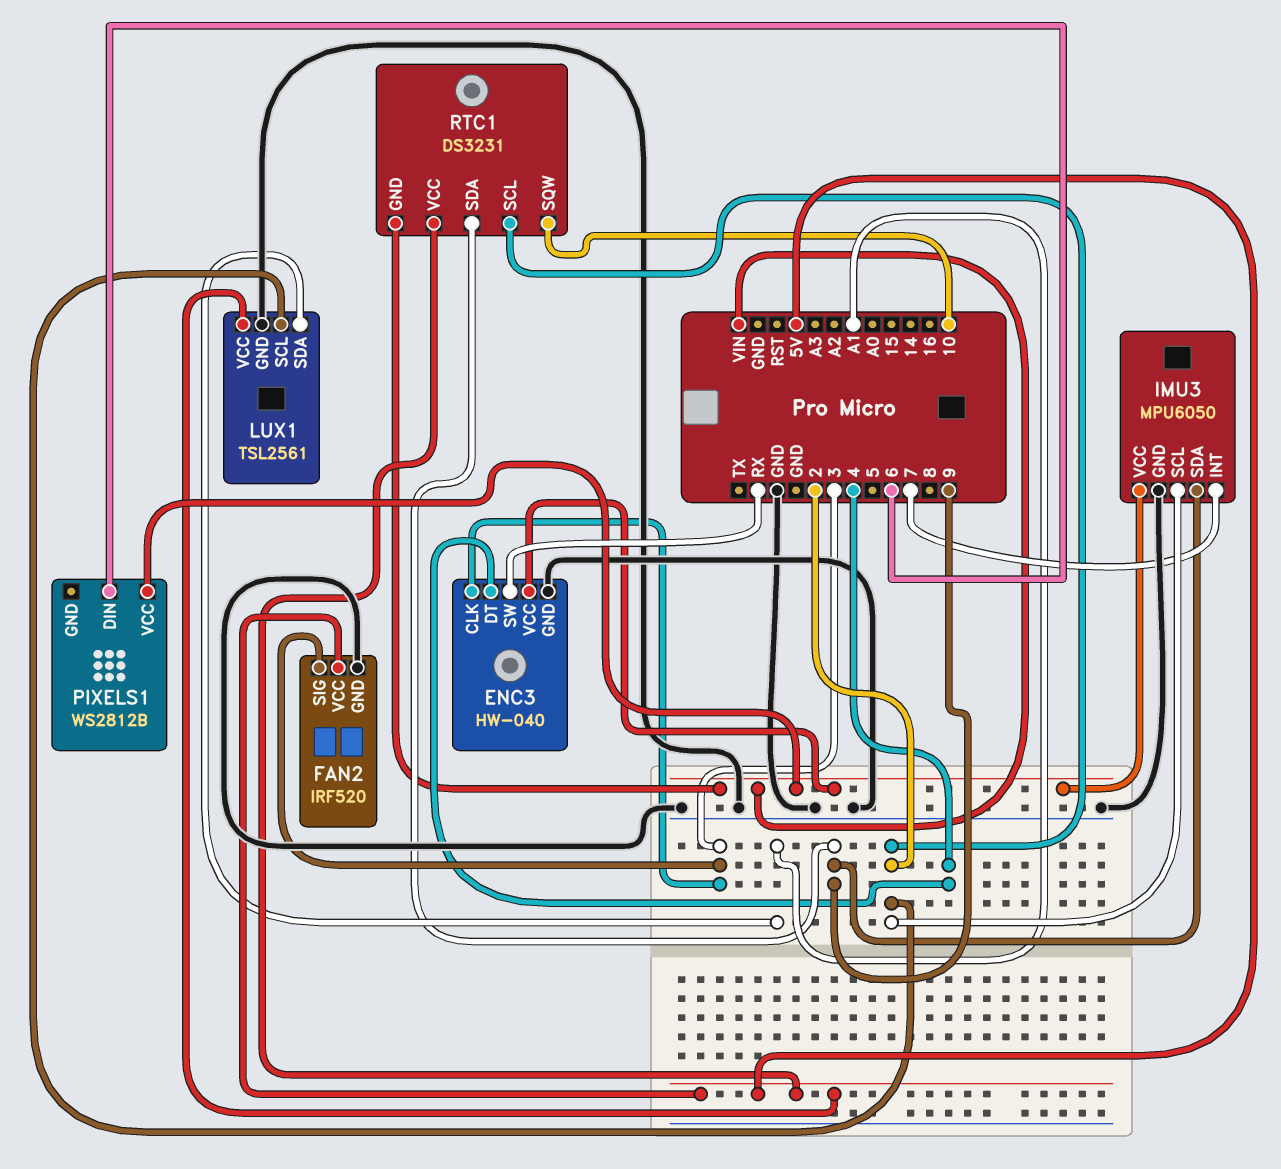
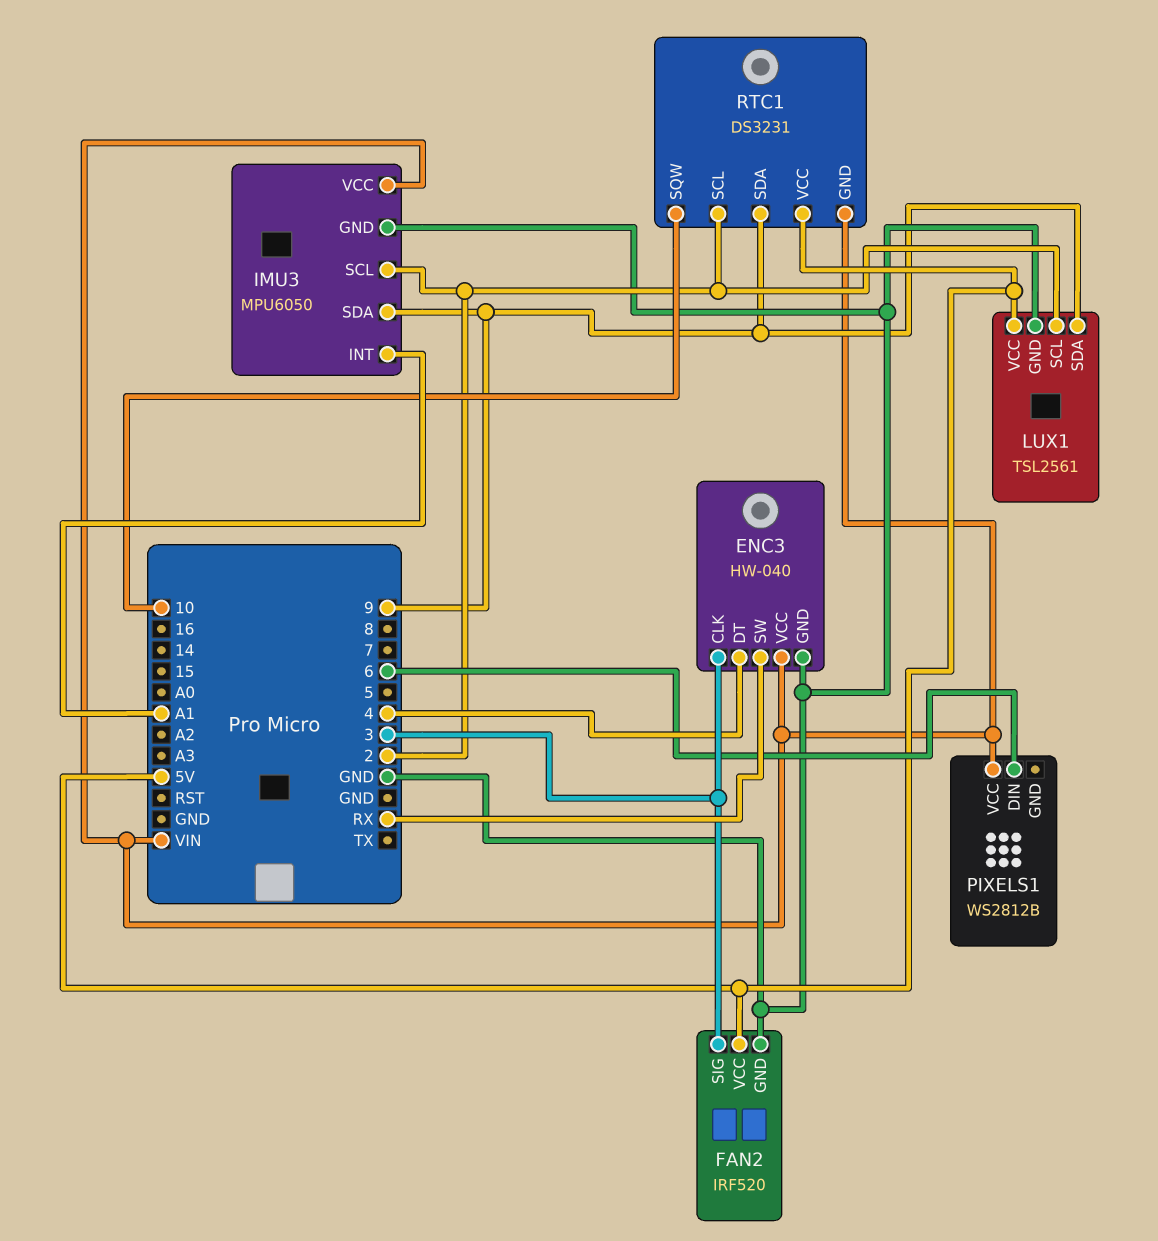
IMU3 pin INT: 7 -> A1
LUX1 pin SDA: A1 -> 9

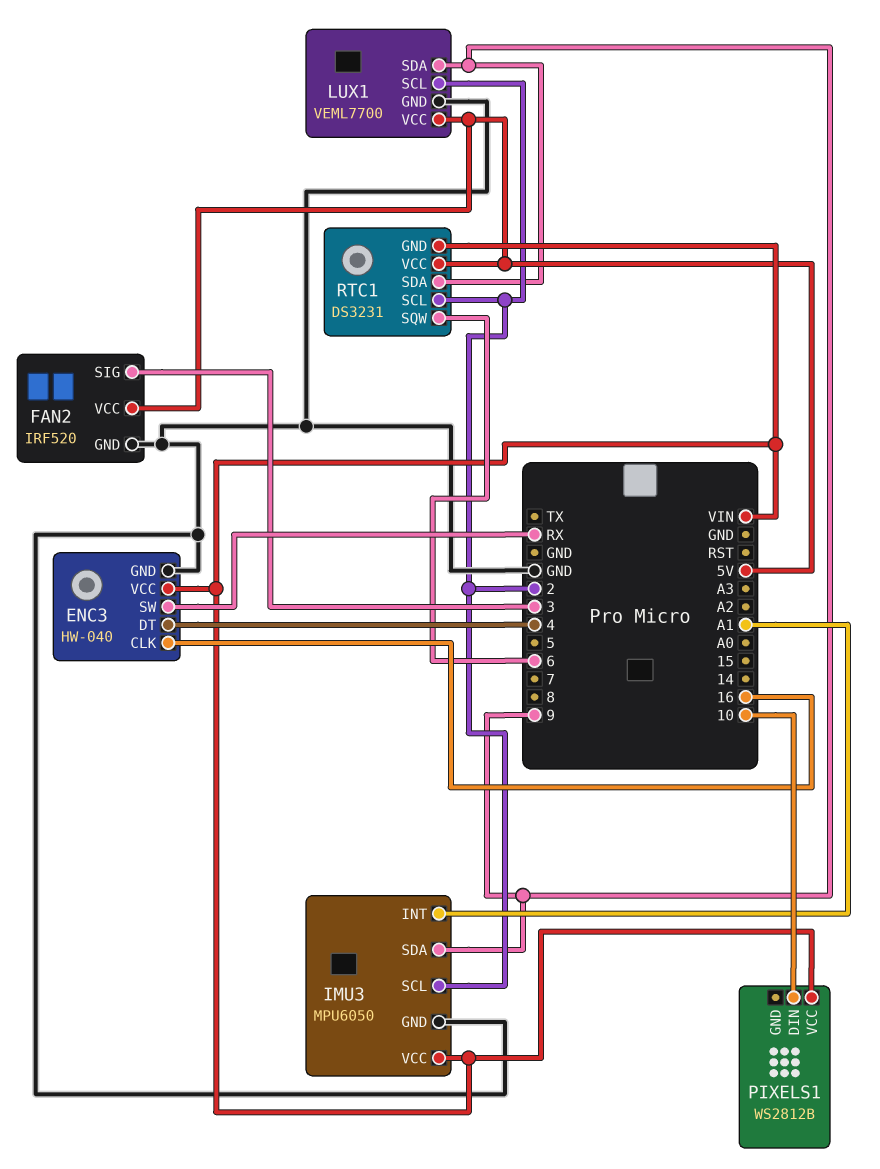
ENC3 pin CLK: 3 -> 16
LUX1: TSL2561 -> VEML7700
PIXELS1 pin DIN: 6 -> 10
RTC1 pin SQW: 10 -> 6

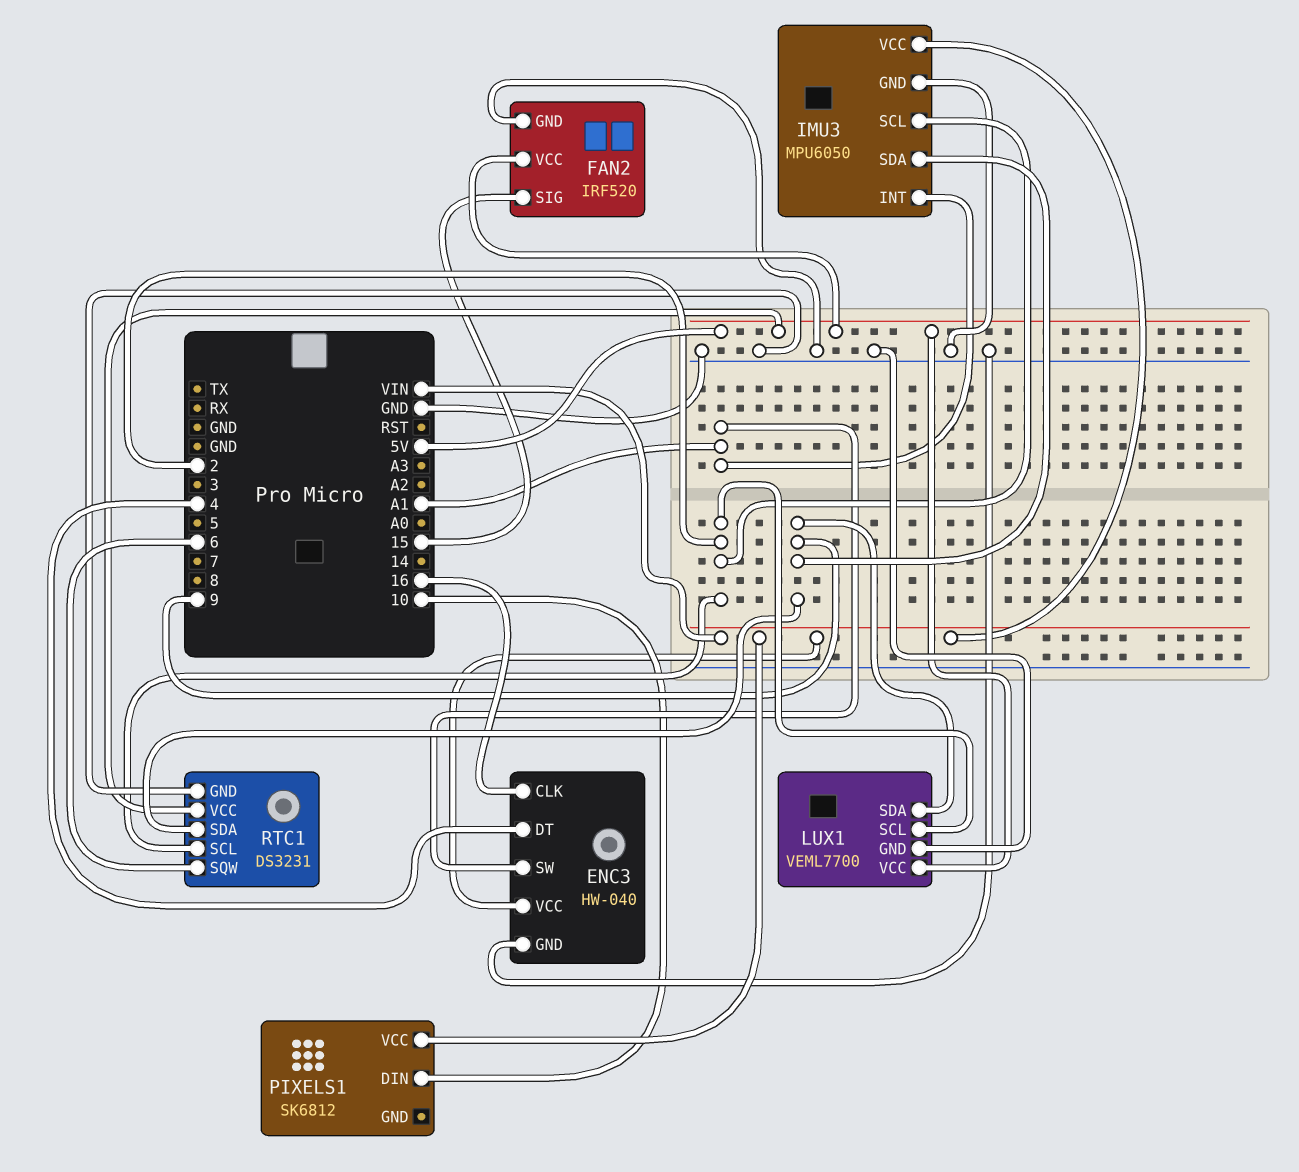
ENC3 pin SW: RX -> A1
FAN2 pin SIG: 3 -> 15
PIXELS1: WS2812B -> SK6812
RTC1 pin GND: VIN -> GND

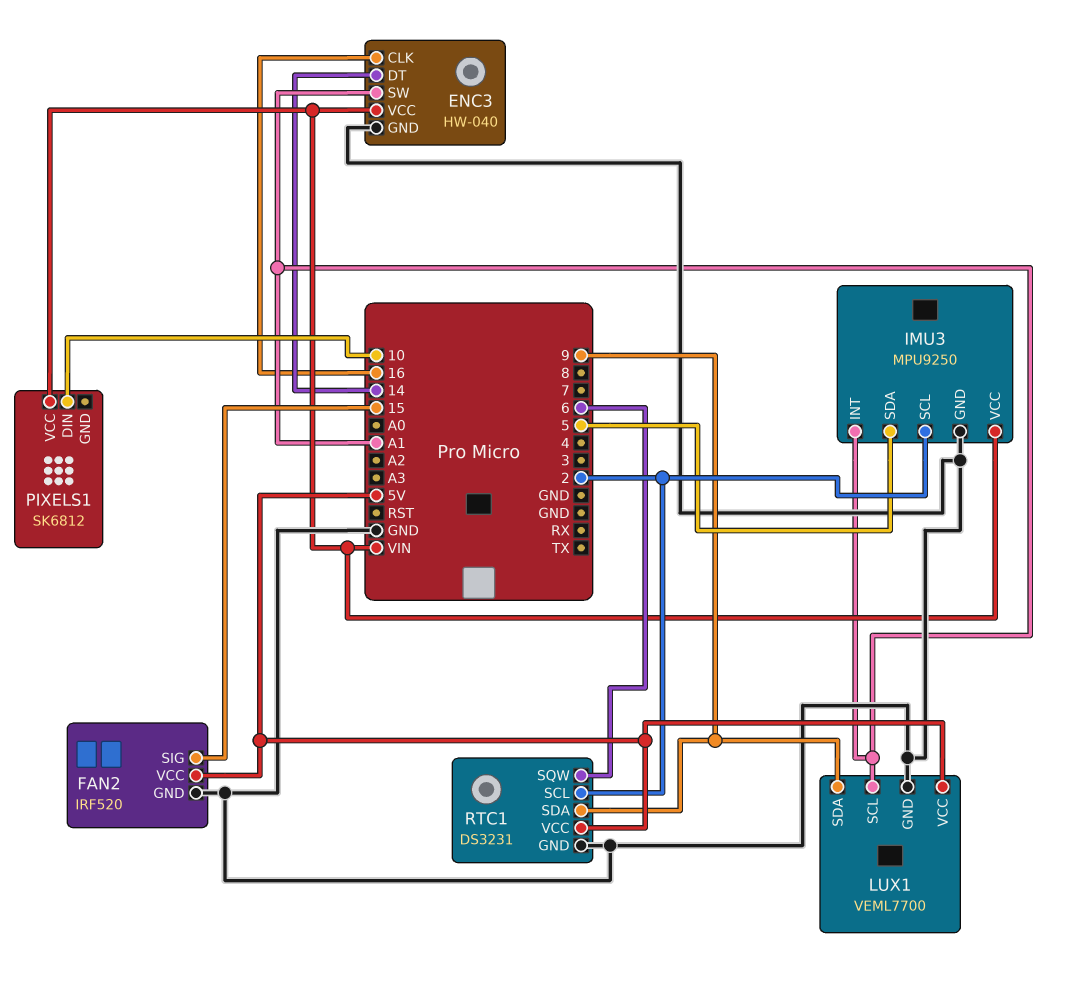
ENC3 pin DT: 4 -> 14
IMU3: MPU6050 -> MPU9250
IMU3 pin SDA: 9 -> 5
LUX1 pin SCL: 2 -> A1

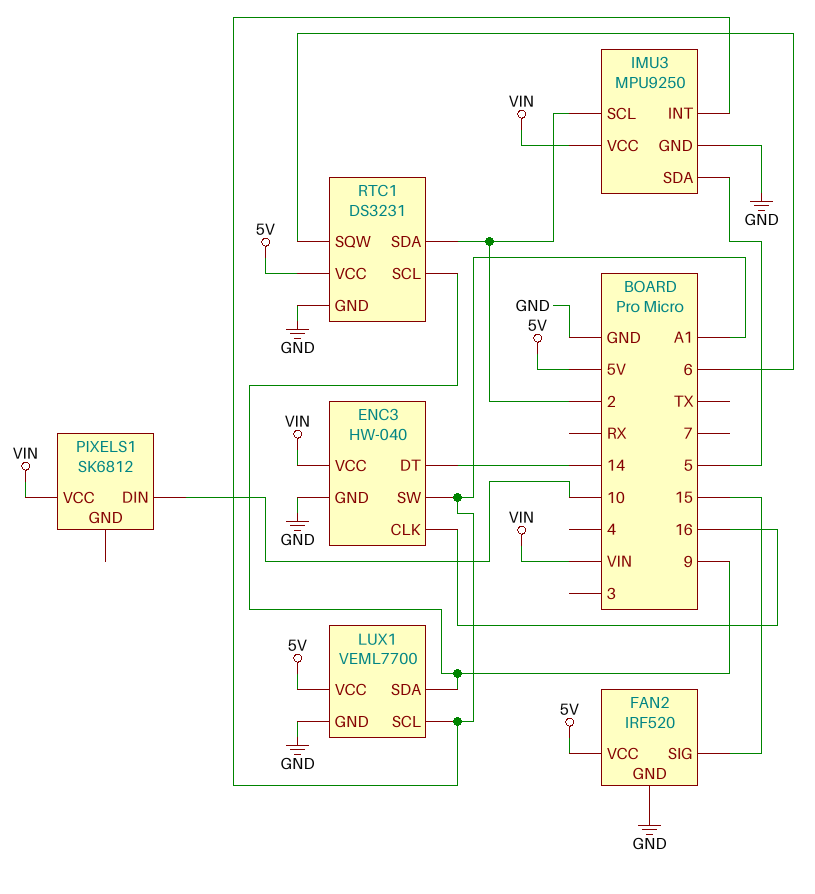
RTC1 pin SCL: 2 -> 9
RTC1 pin SDA: 9 -> 2

